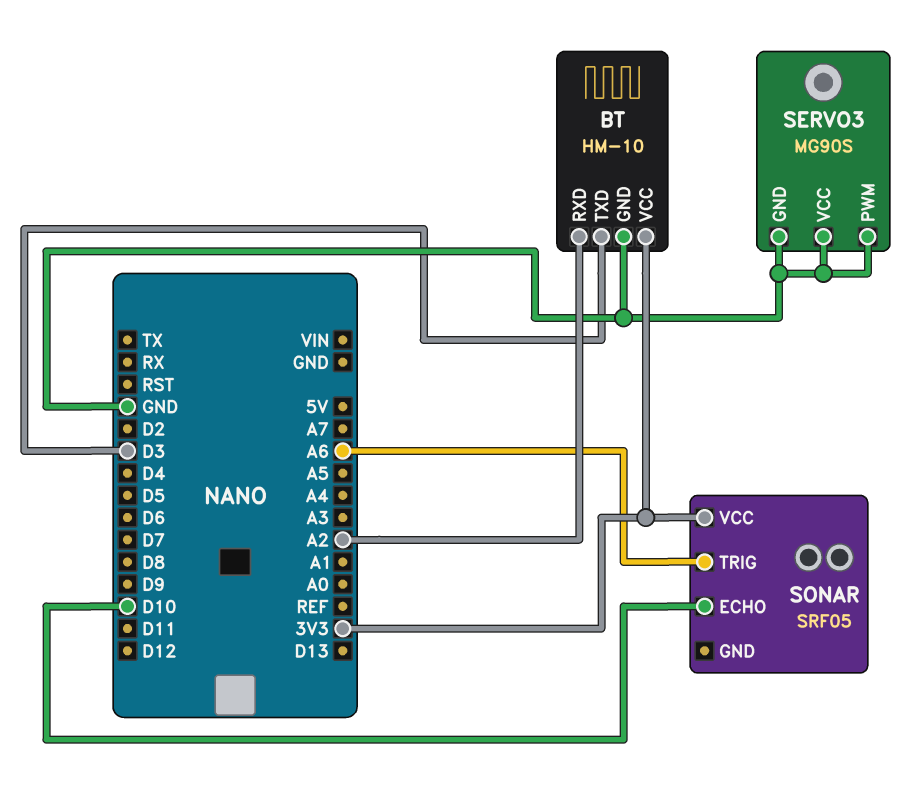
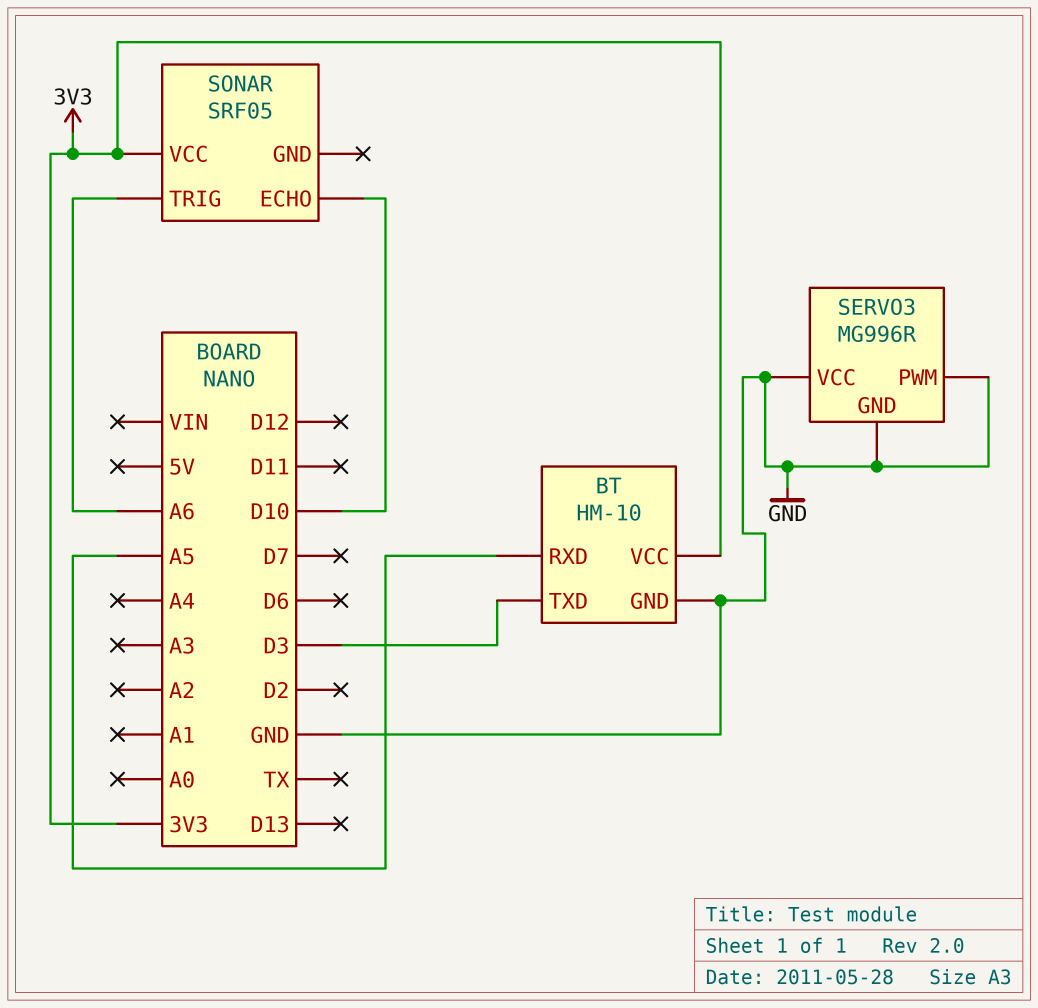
BT pin RXD: A2 -> A5
SERVO3: MG90S -> MG996R

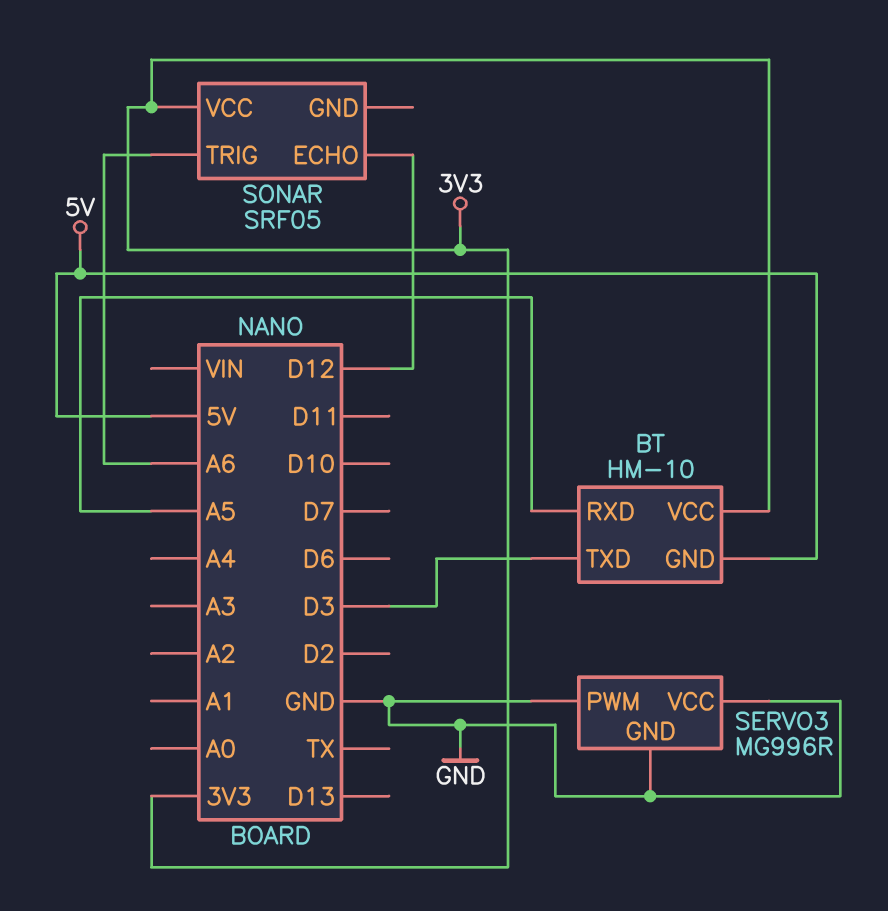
BT pin GND: GND -> 5V
SONAR pin ECHO: D10 -> D12

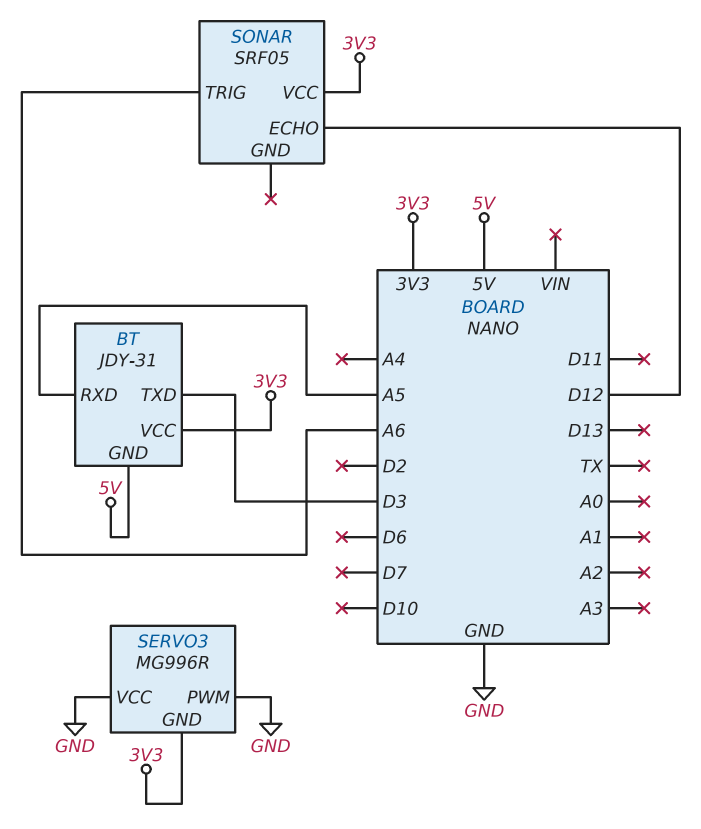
BT: HM-10 -> JDY-31
SERVO3 pin GND: GND -> 3V3

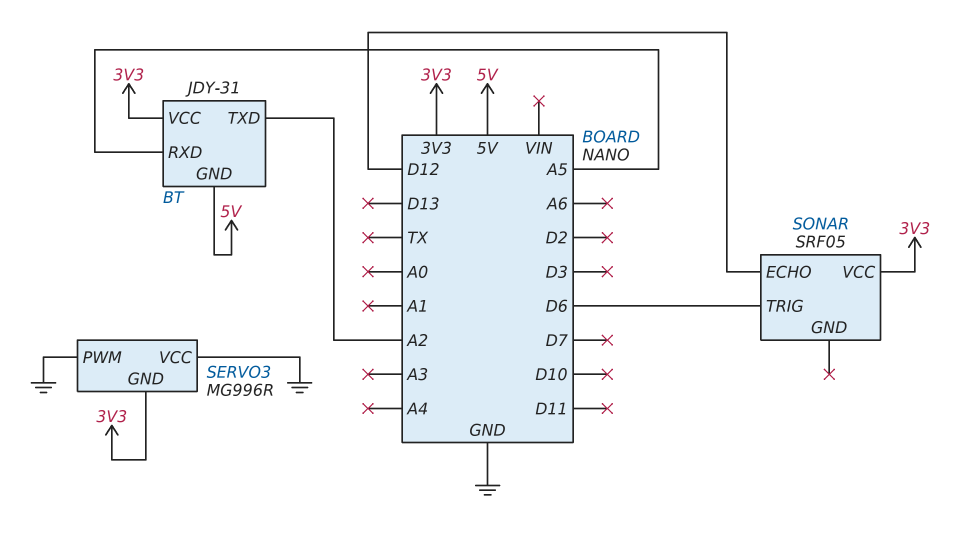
BT pin TXD: D3 -> A2
SONAR pin TRIG: A6 -> D6

